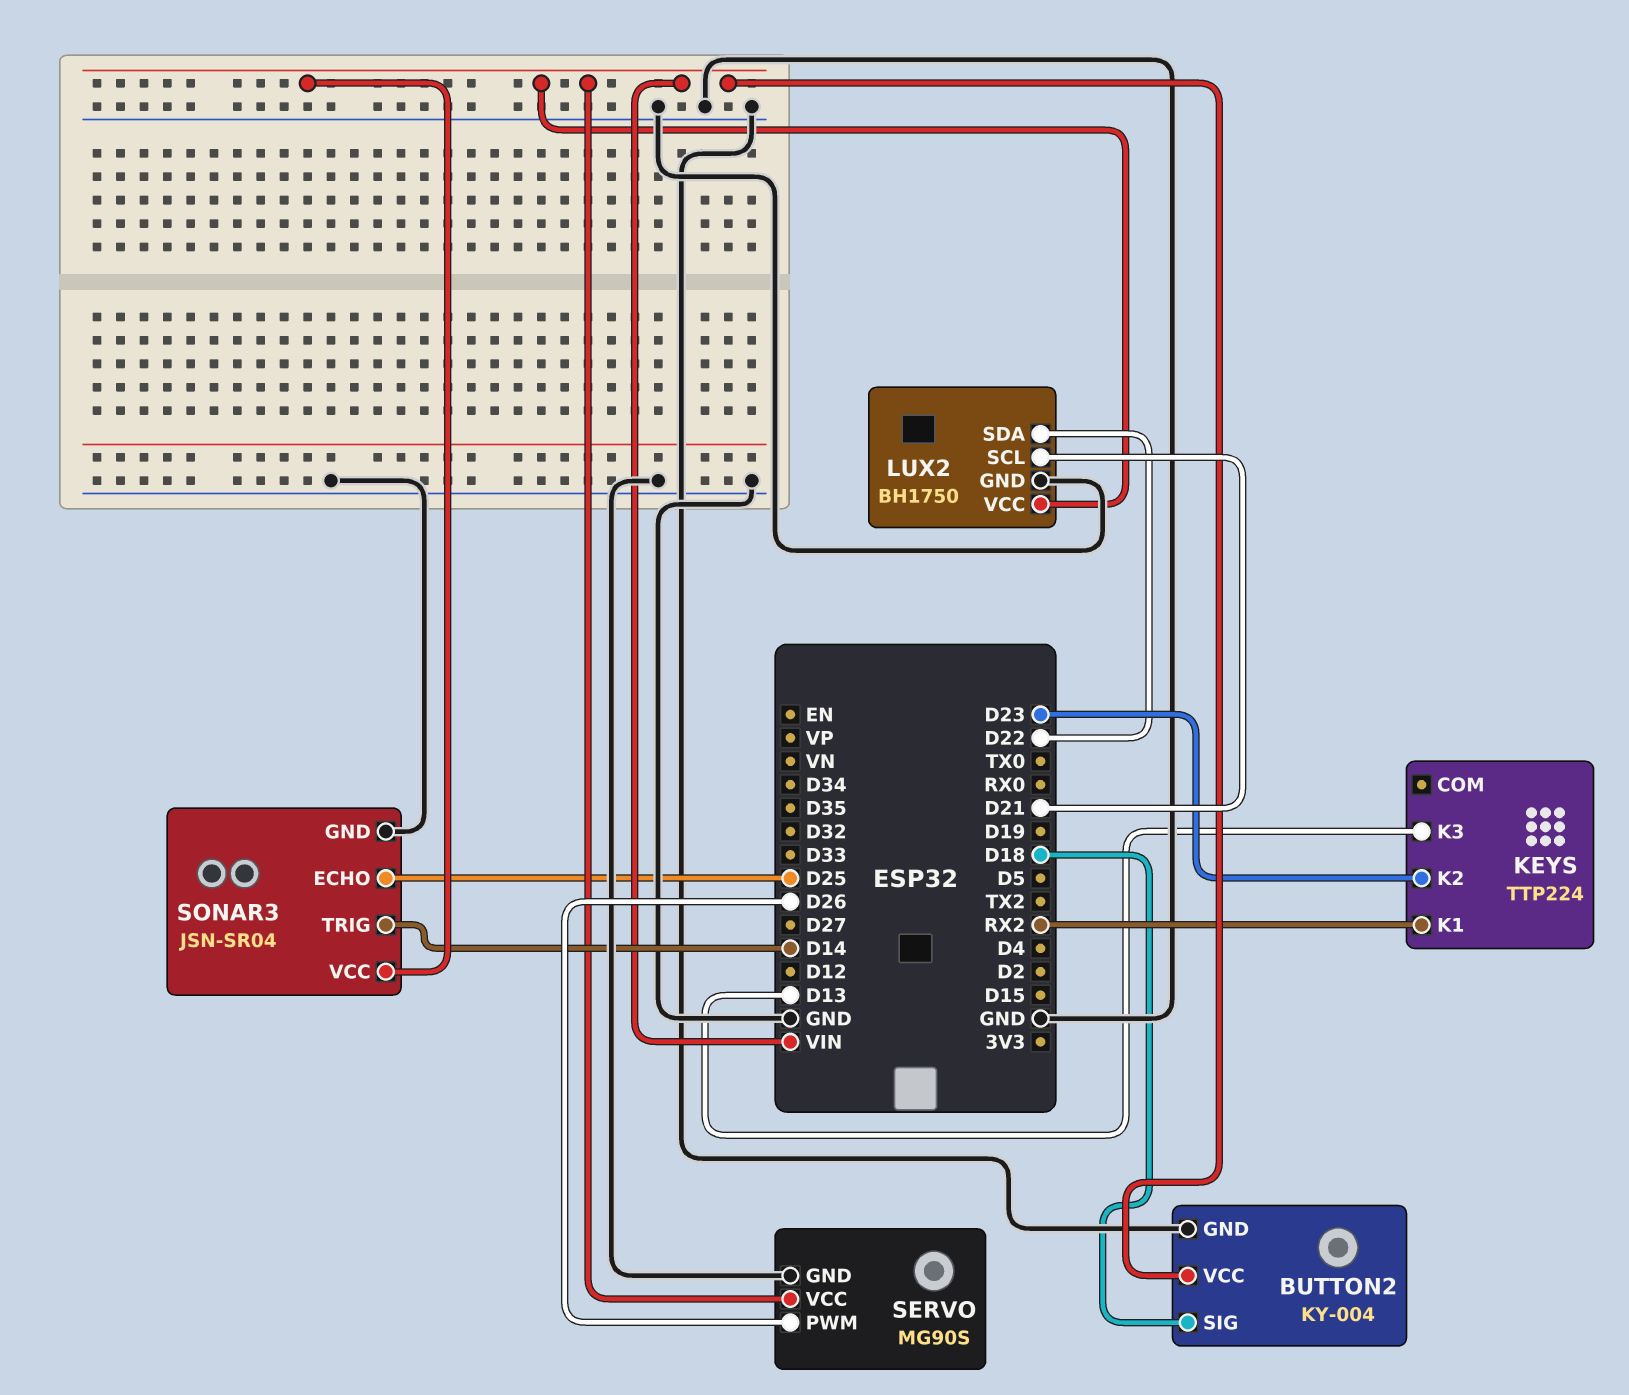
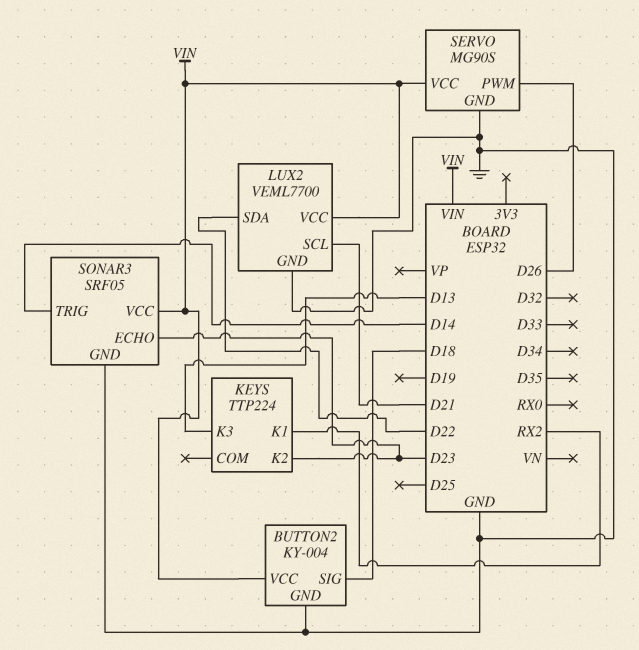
LUX2: BH1750 -> VEML7700
SONAR3: JSN-SR04 -> SRF05
SONAR3 pin ECHO: D25 -> D23

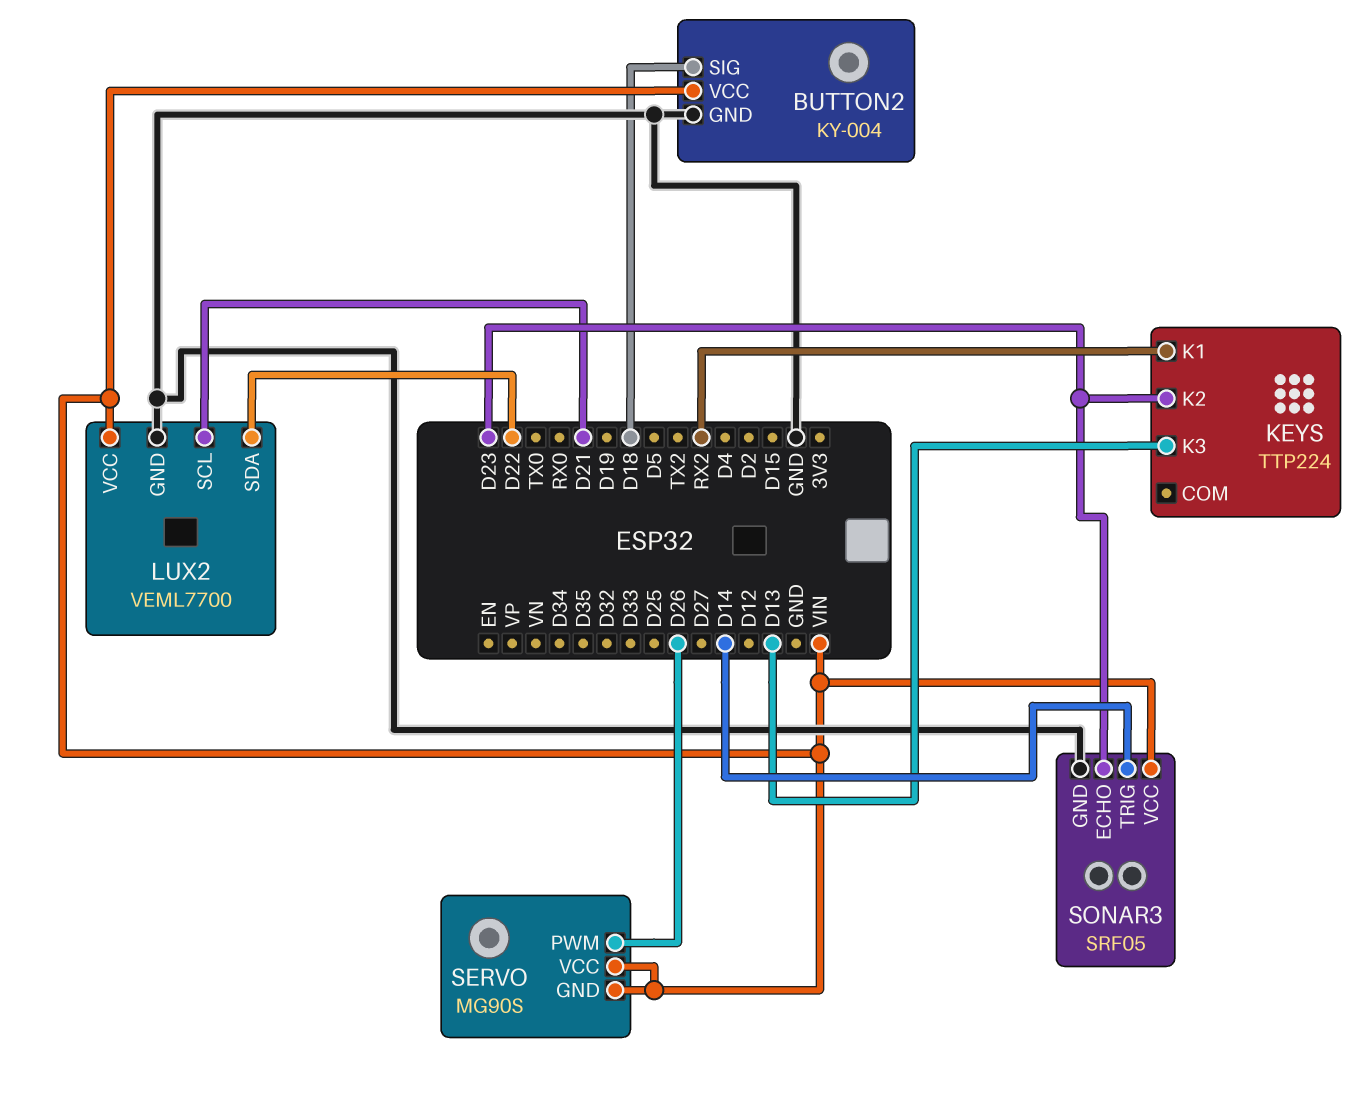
SERVO pin GND: GND -> VIN

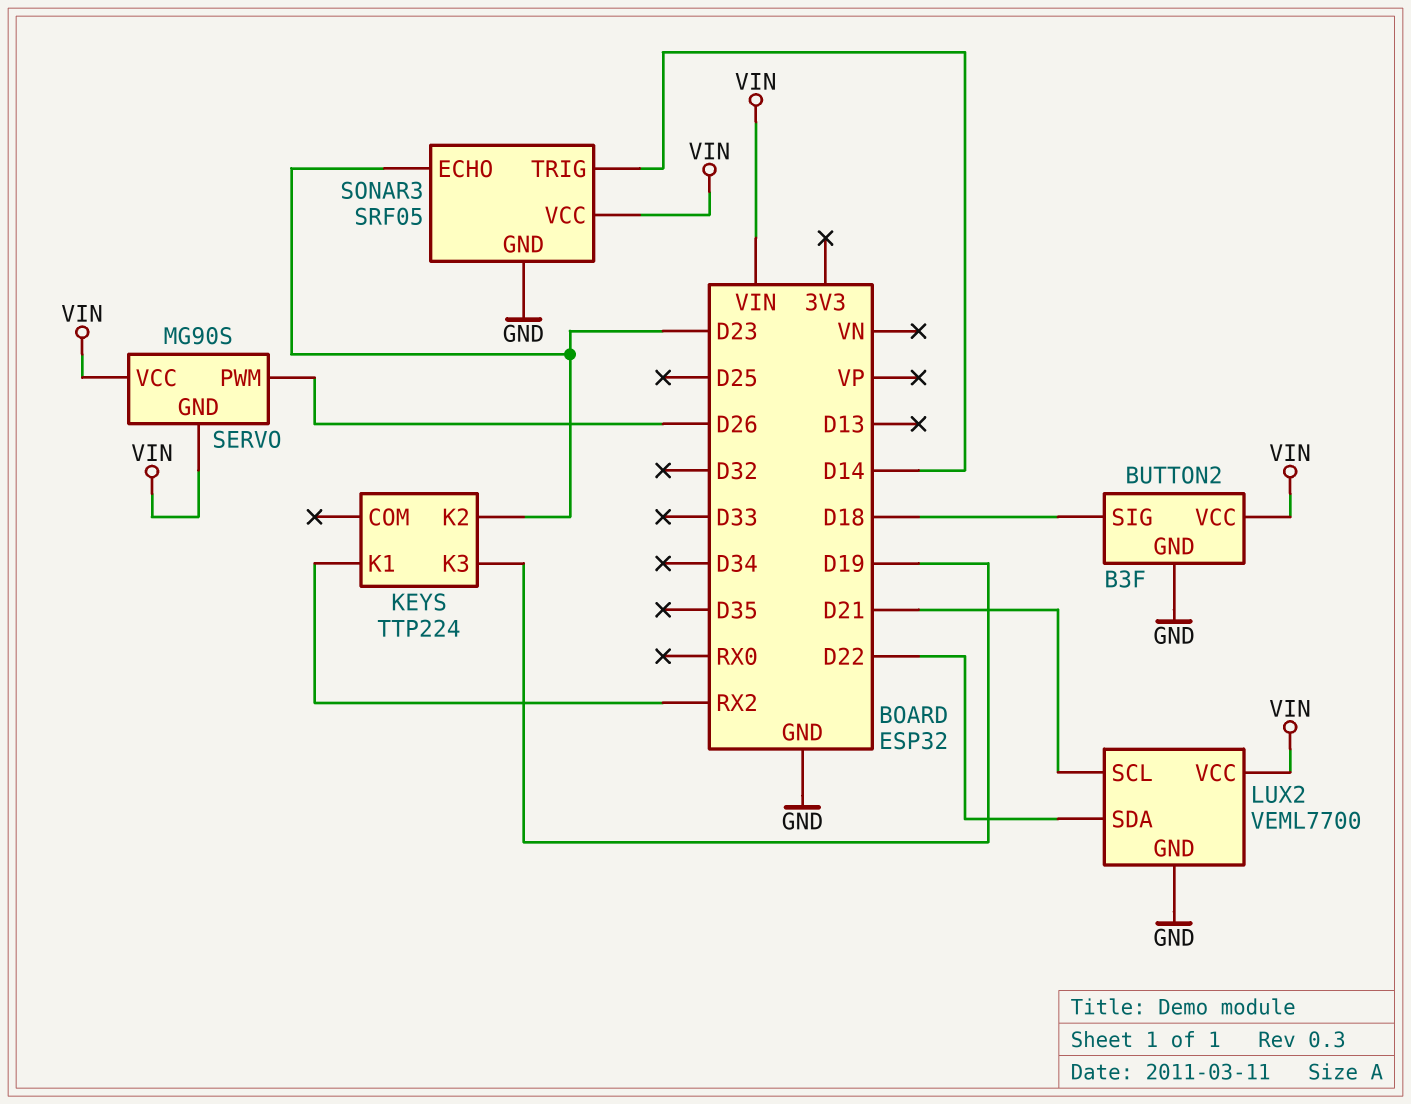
BUTTON2: KY-004 -> B3F
KEYS pin K3: D13 -> D19

